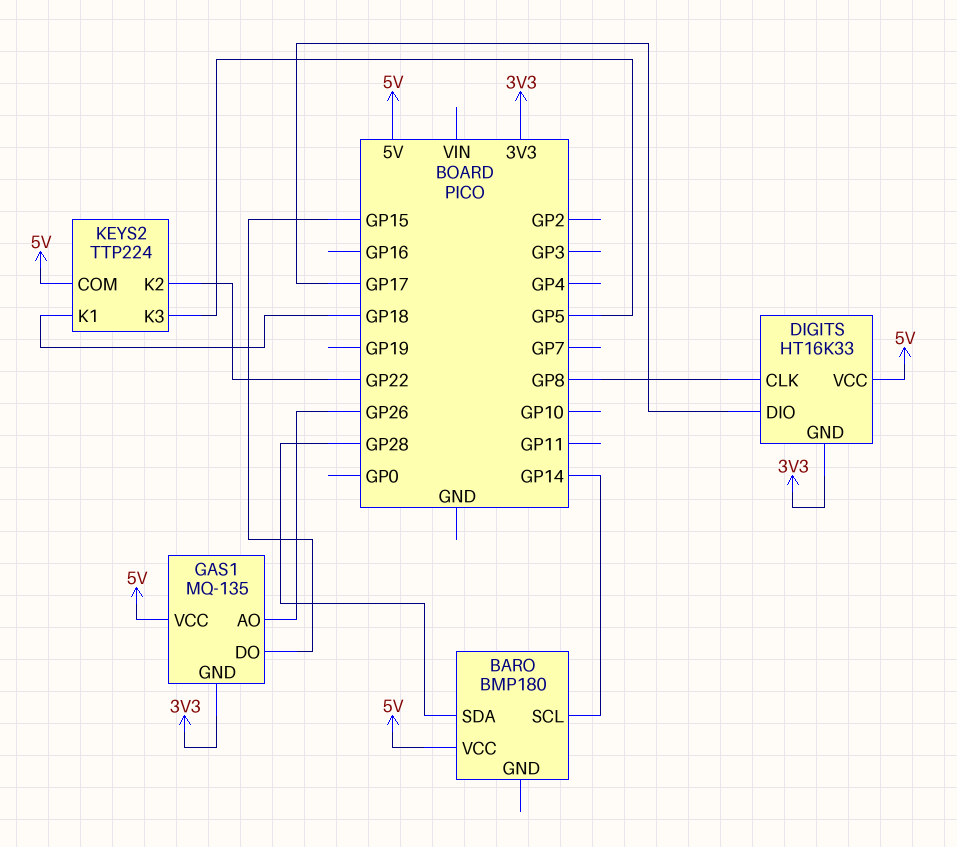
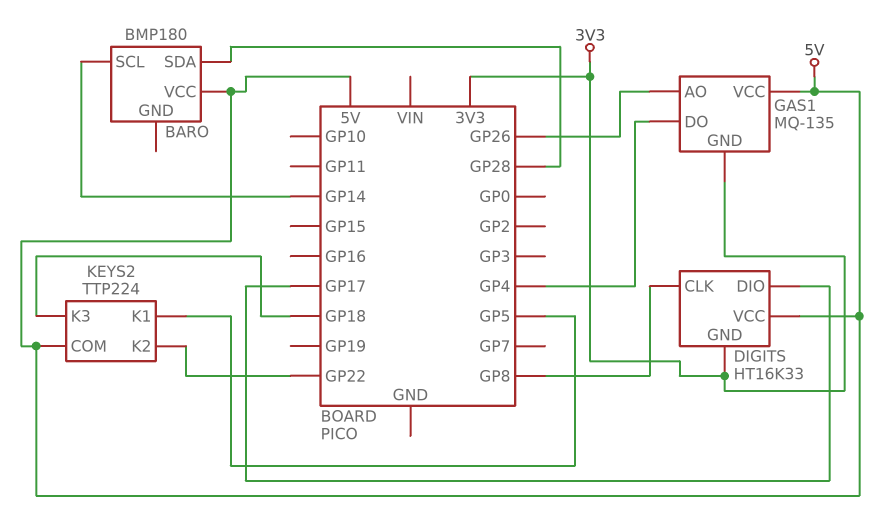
GAS1 pin DO: GP15 -> GP4
KEYS2 pin K1: GP18 -> GP5
KEYS2 pin K3: GP5 -> GP18

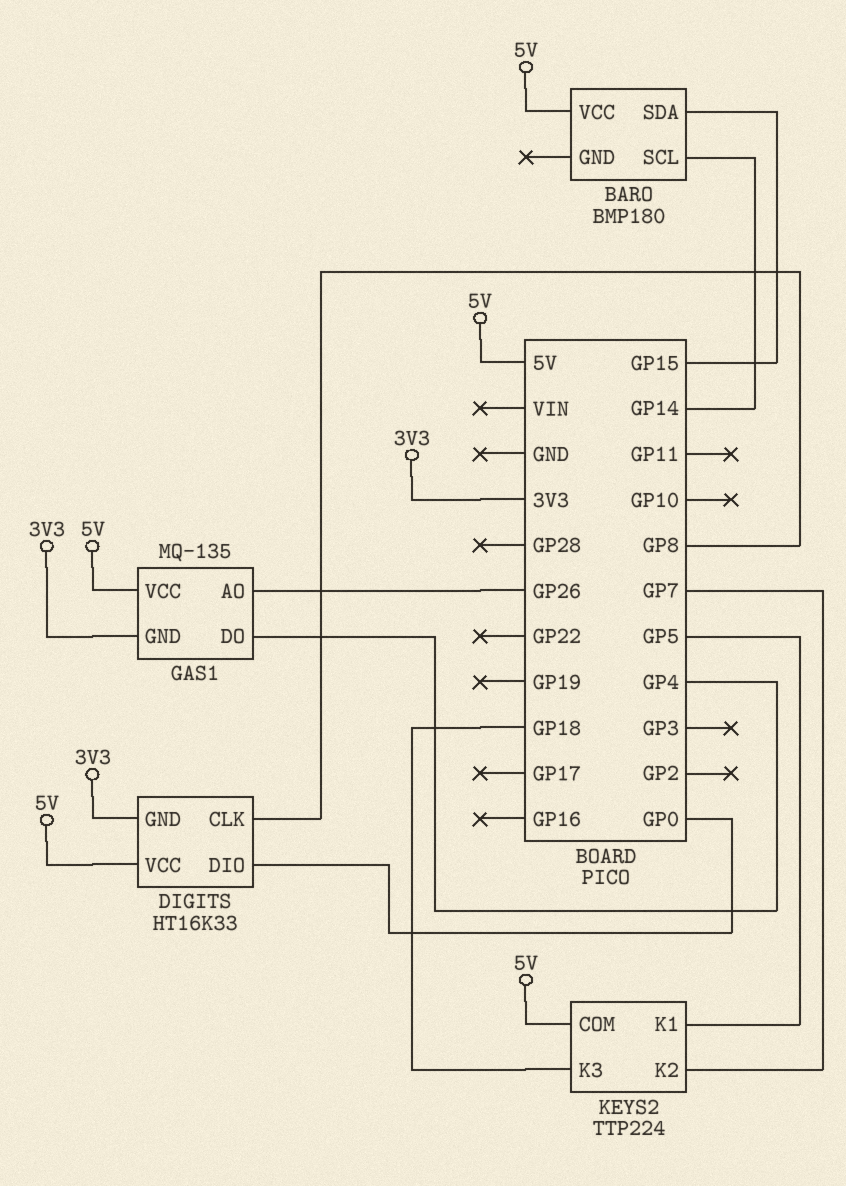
BARO pin SDA: GP28 -> GP15
DIGITS pin DIO: GP17 -> GP0
KEYS2 pin K2: GP22 -> GP7

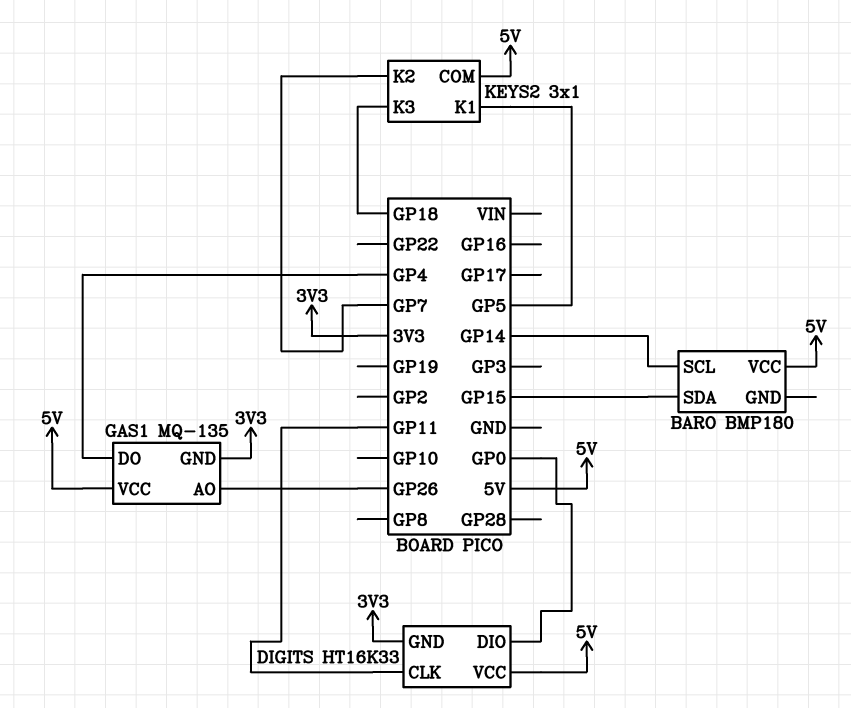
DIGITS pin CLK: GP8 -> GP11
KEYS2: TTP224 -> 3x1

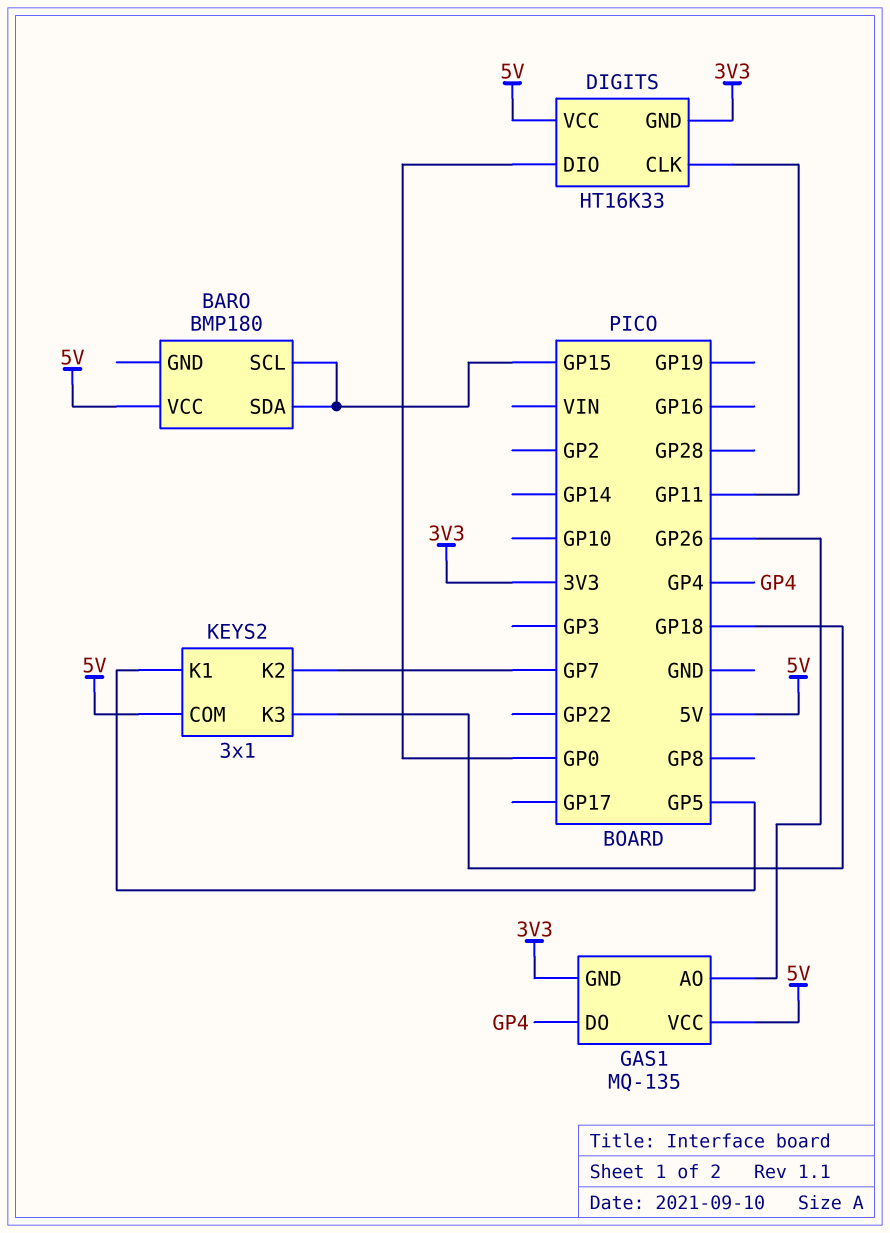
BARO pin SCL: GP14 -> GP15

